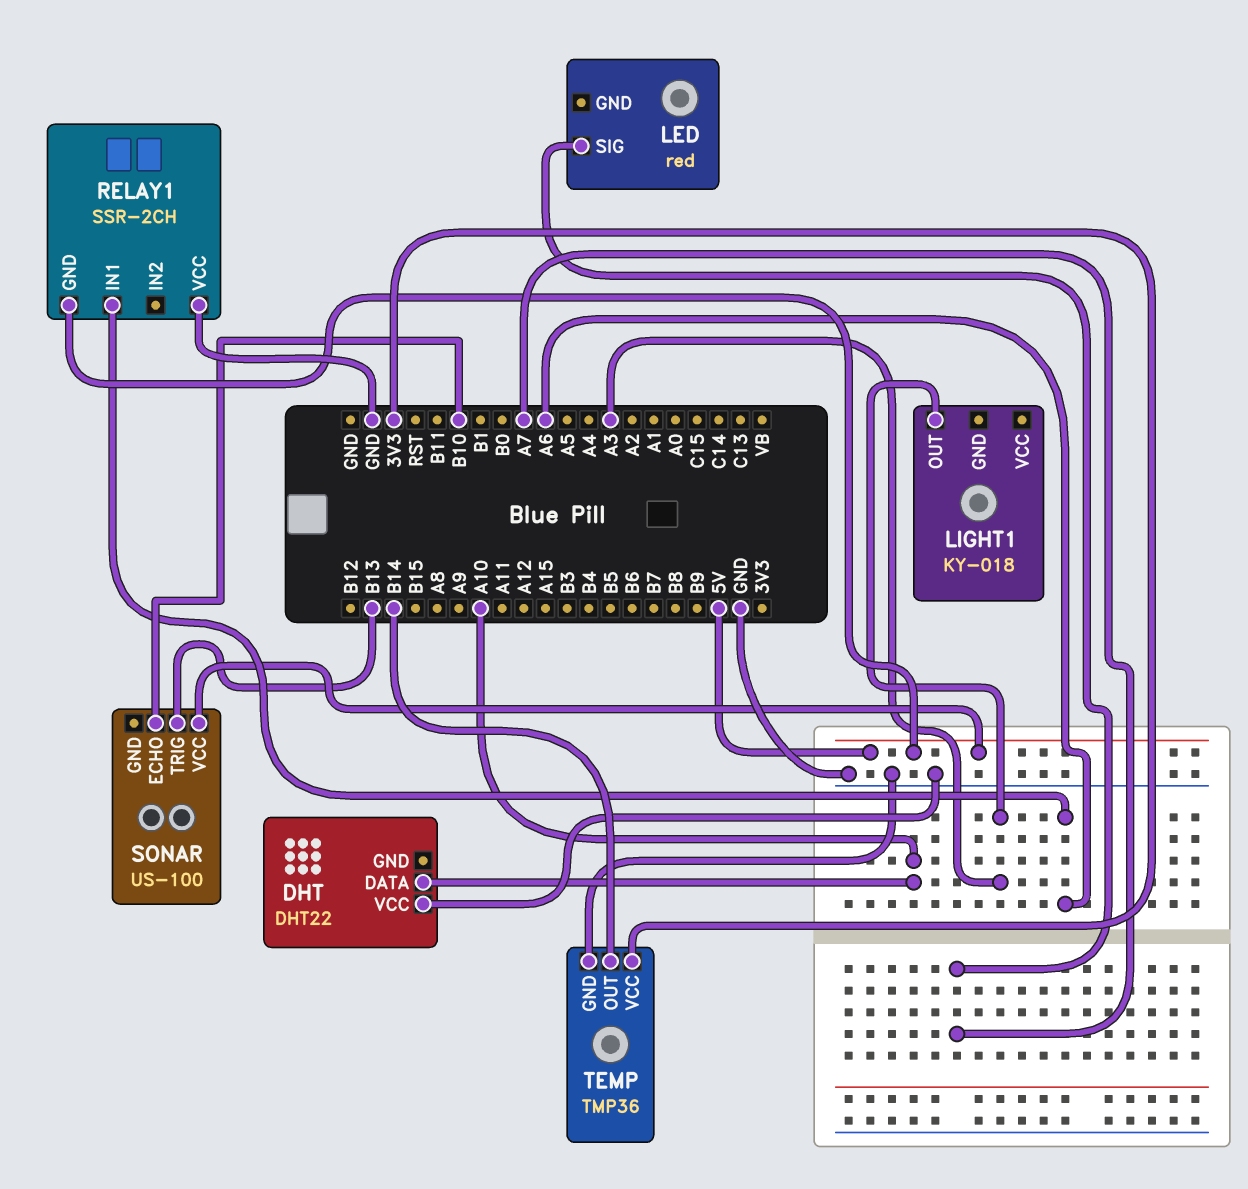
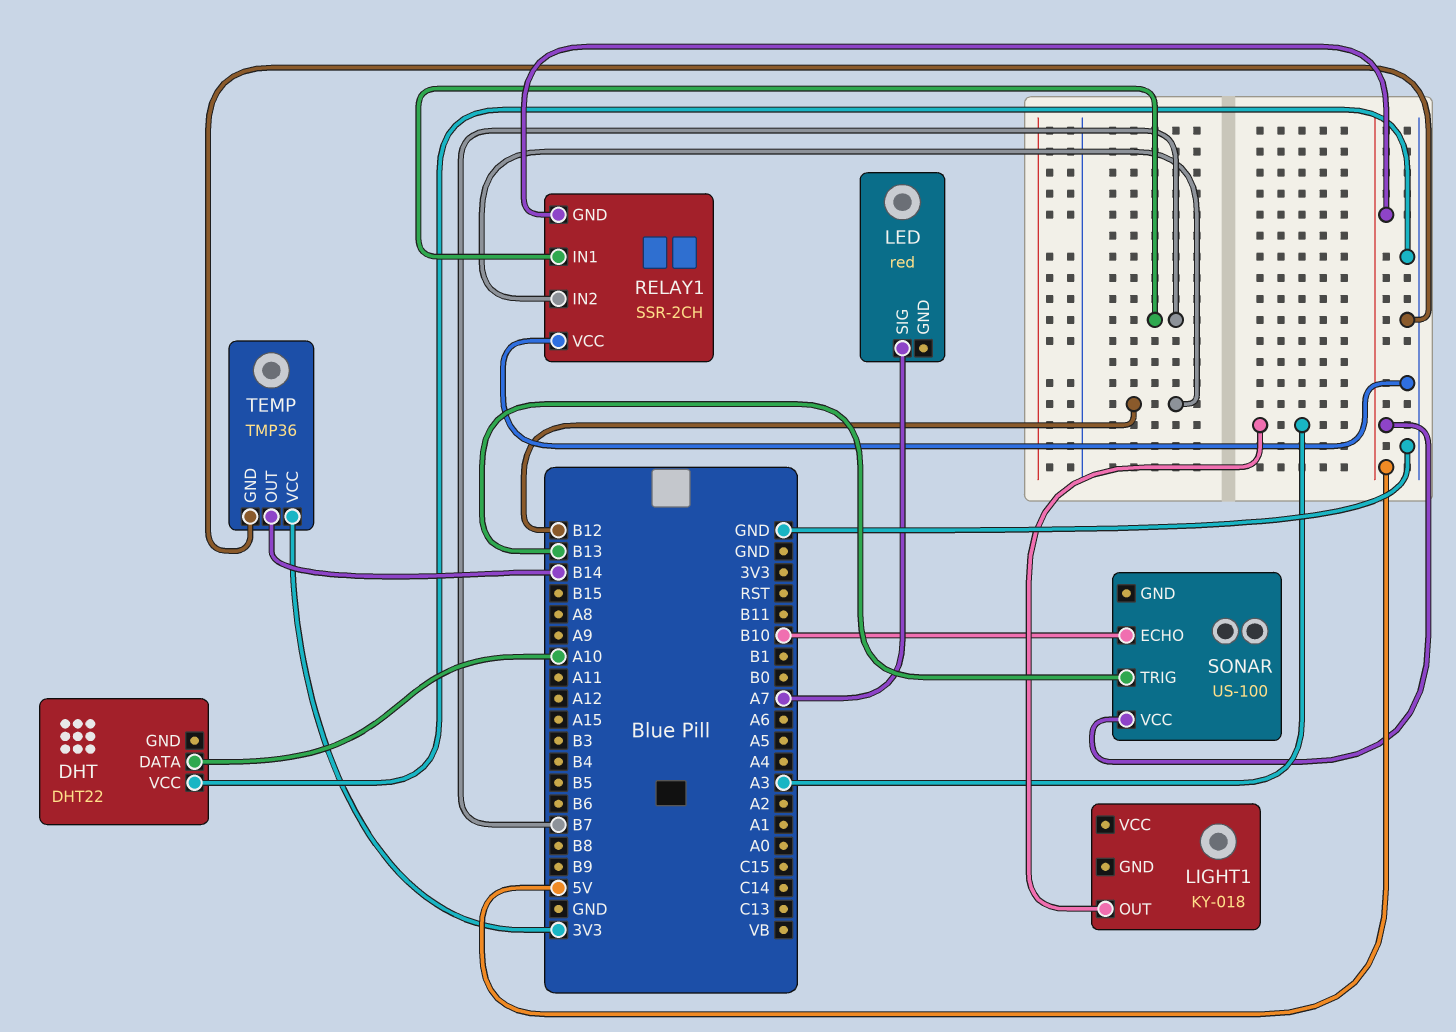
RELAY1 pin IN1: A6 -> B7
RELAY1 pin IN2: none -> B12

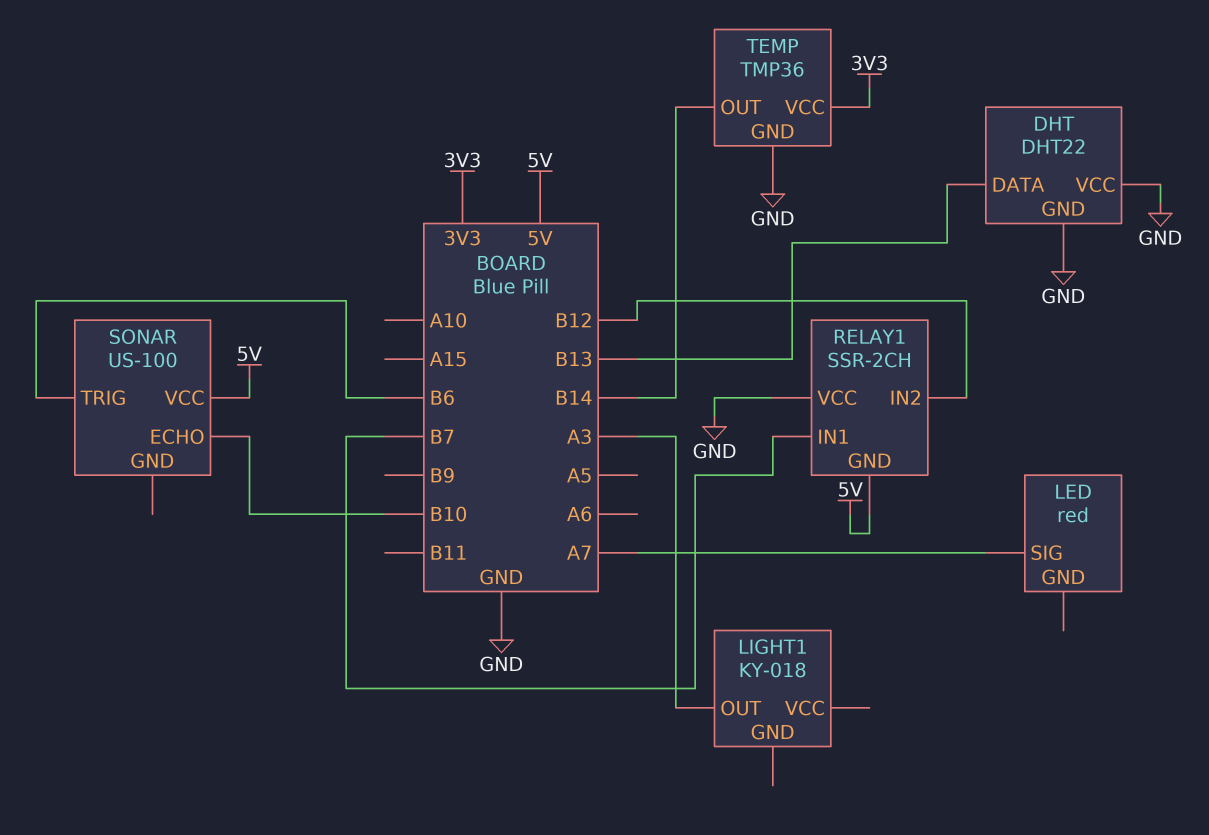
DHT pin DATA: A10 -> B13
DHT pin GND: none -> GND
SONAR pin TRIG: B13 -> B6

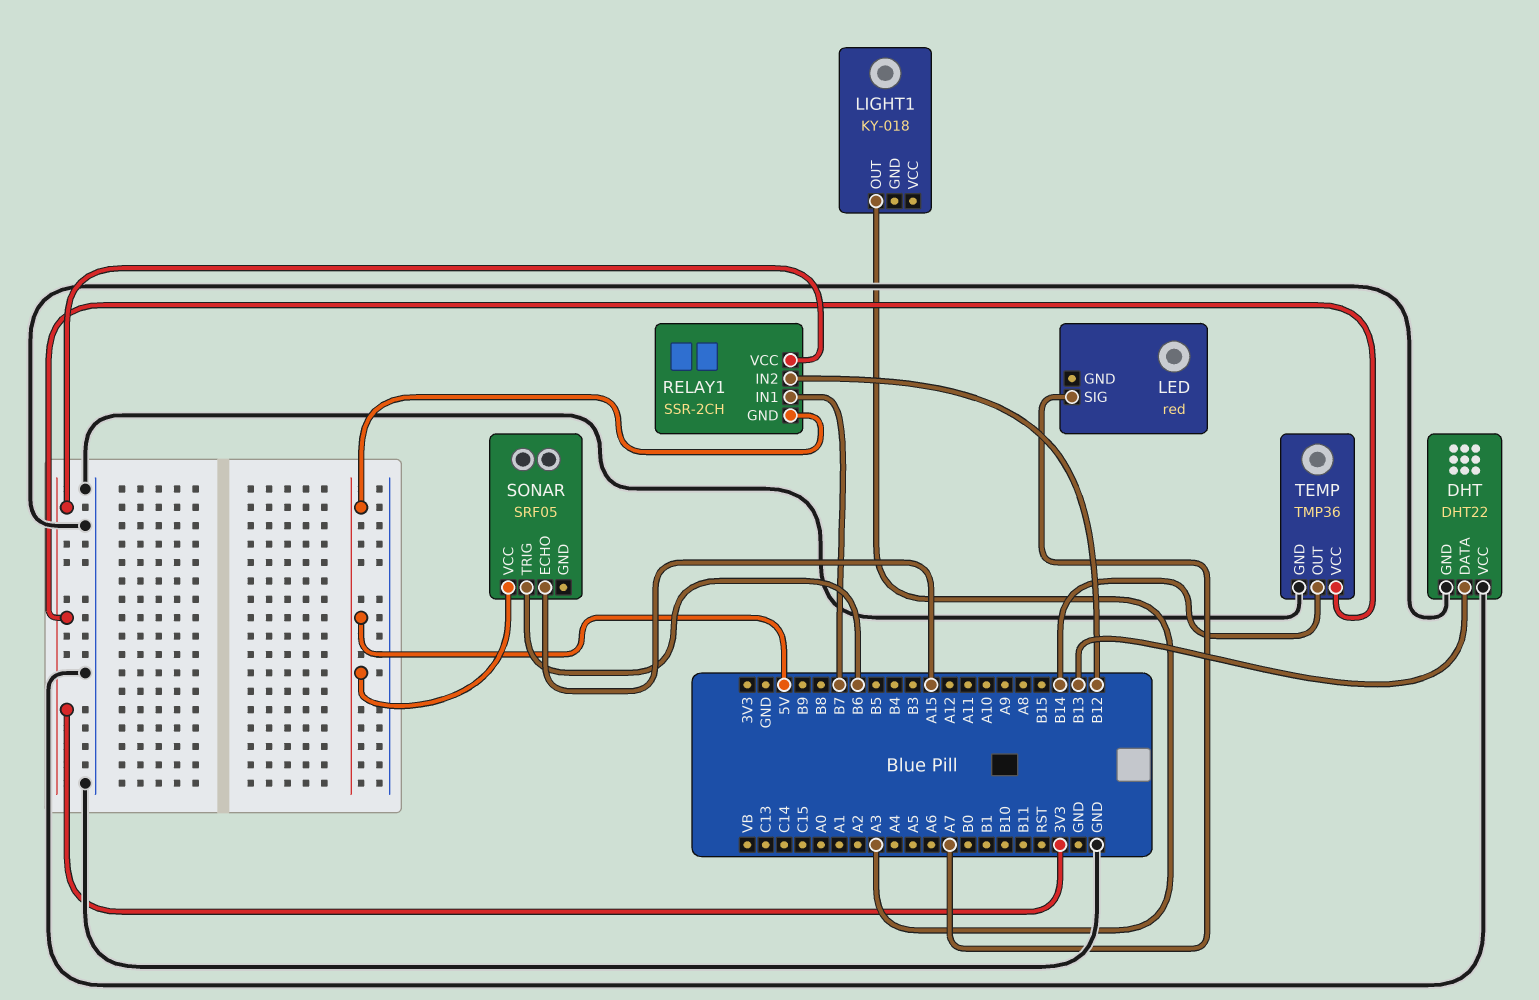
RELAY1 pin VCC: GND -> 3V3
SONAR: US-100 -> SRF05
SONAR pin ECHO: B10 -> A15

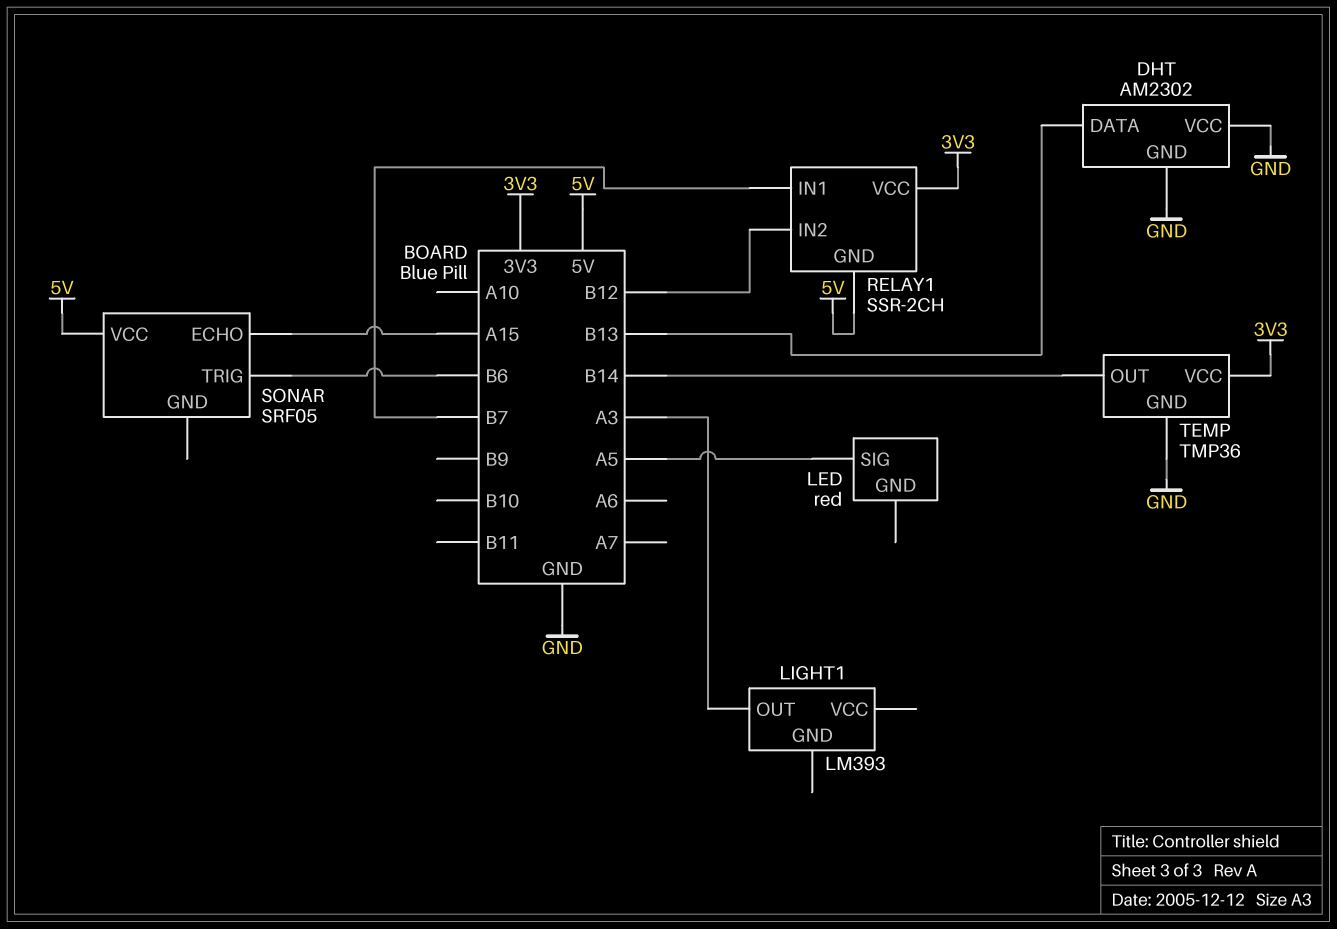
DHT: DHT22 -> AM2302
LED pin SIG: A7 -> A5
LIGHT1: KY-018 -> LM393

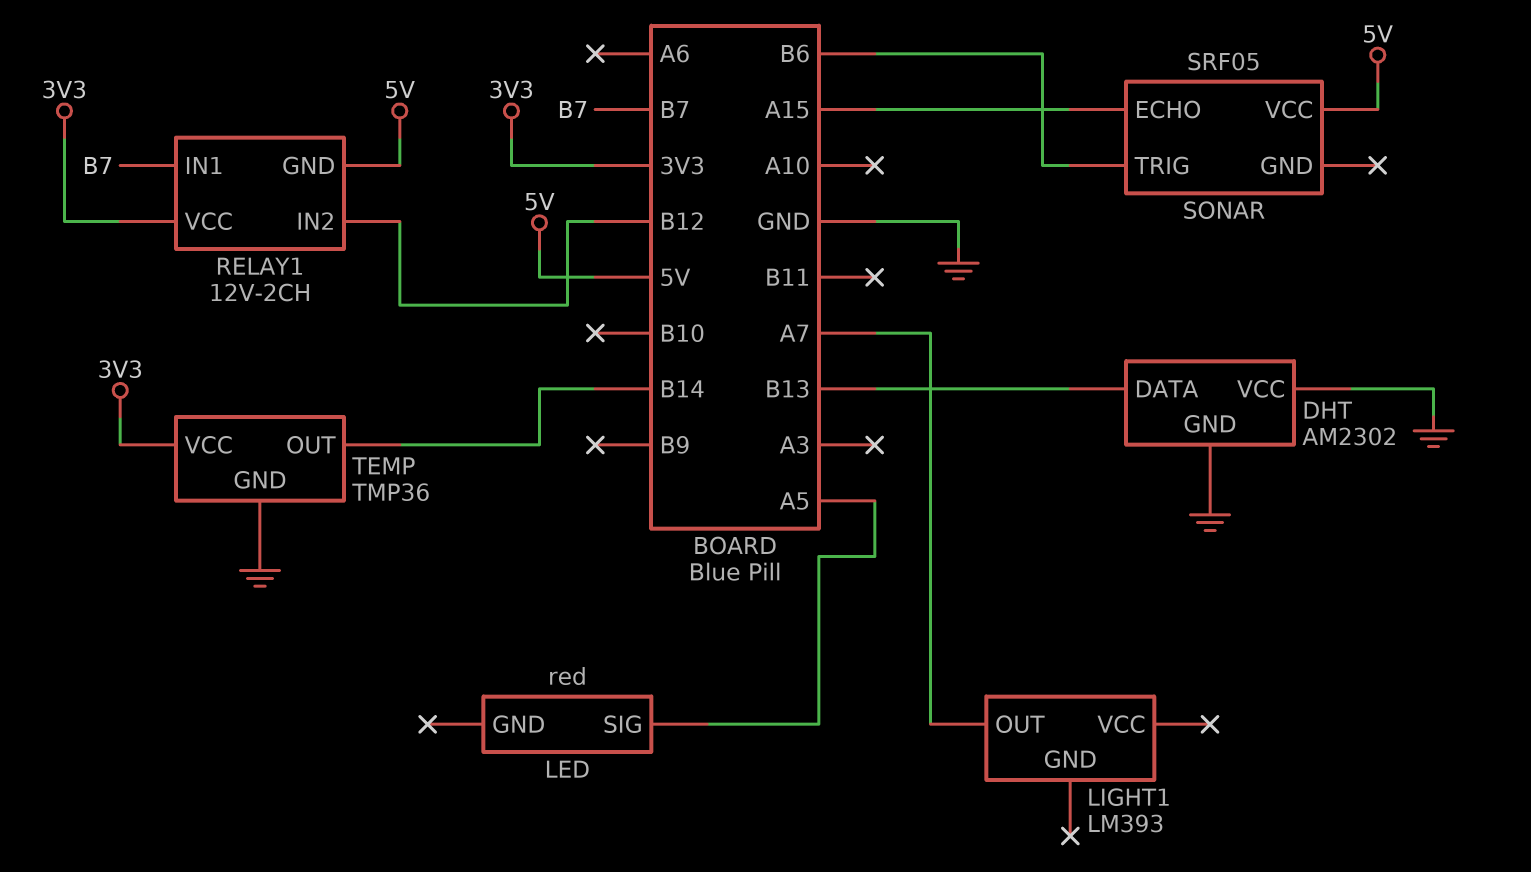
LIGHT1 pin OUT: A3 -> A7
RELAY1: SSR-2CH -> 12V-2CH

